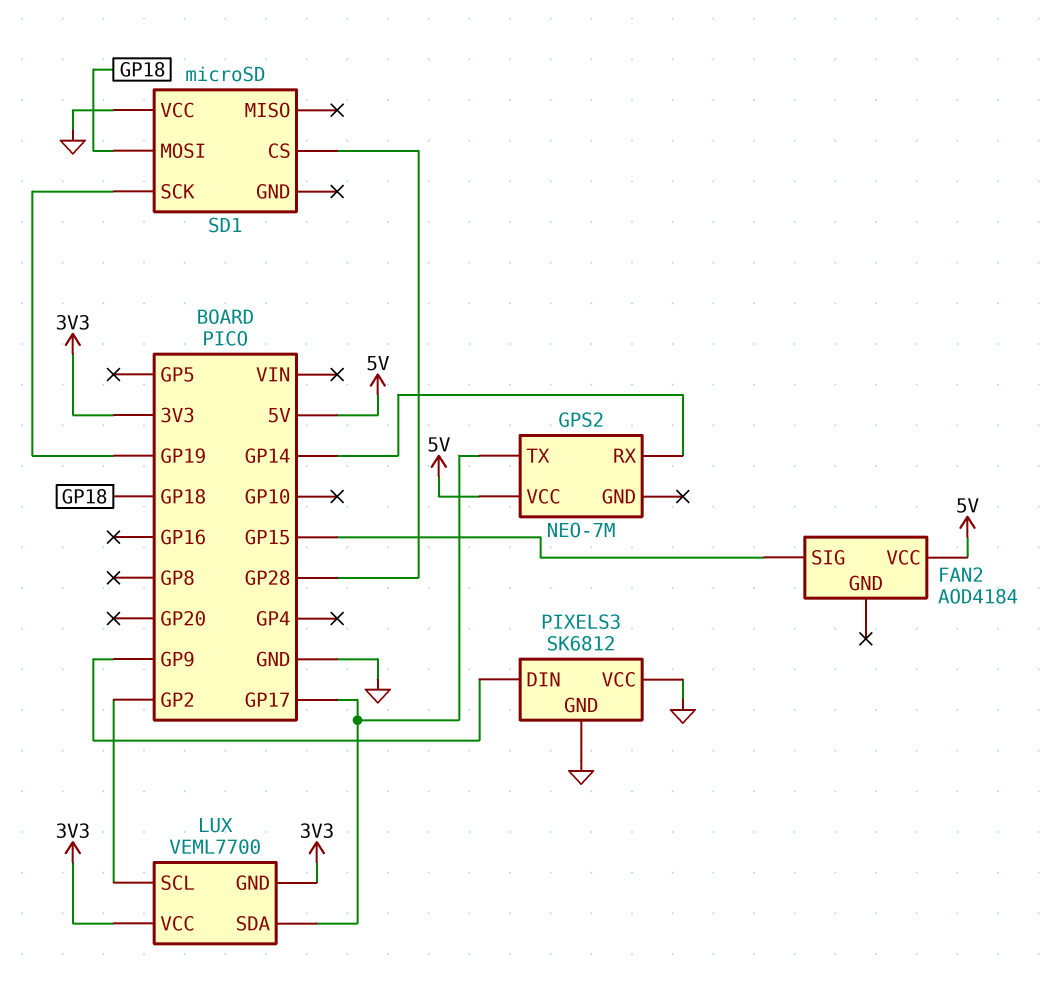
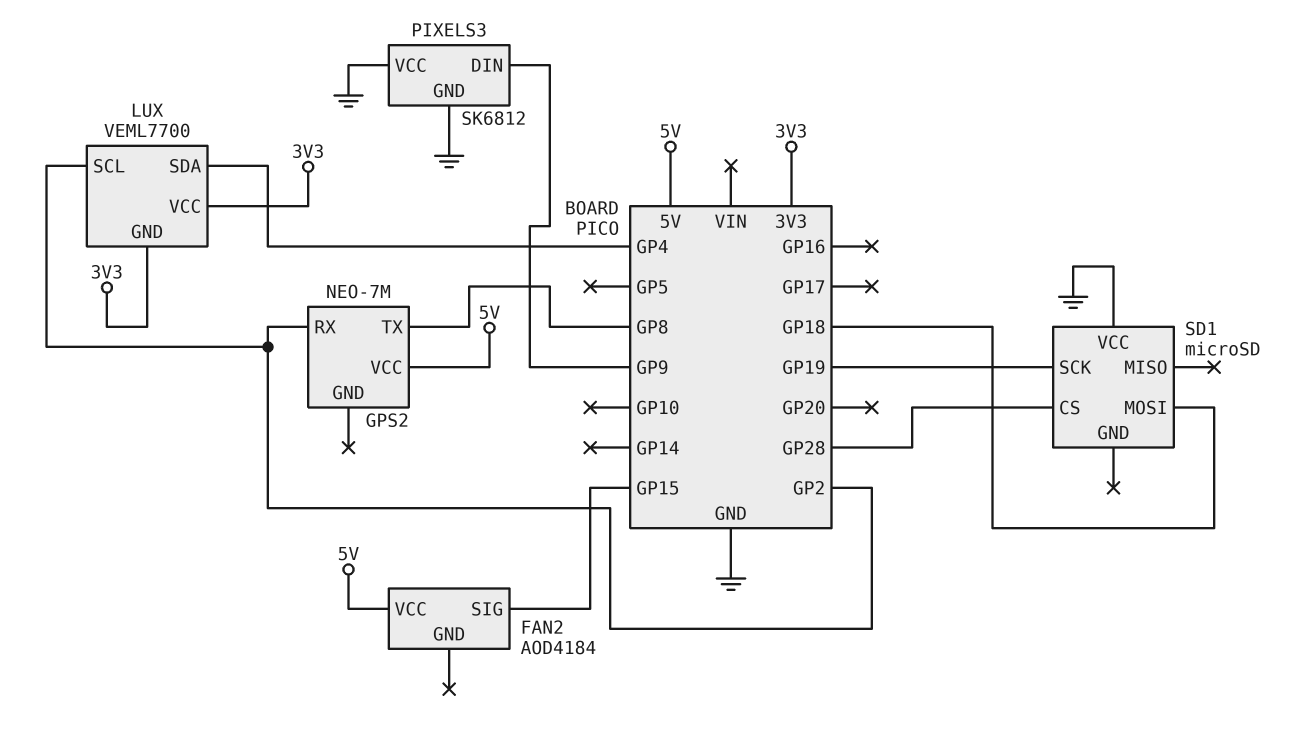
GPS2 pin RX: GP14 -> GP2
GPS2 pin TX: GP17 -> GP8
LUX pin SDA: GP17 -> GP4

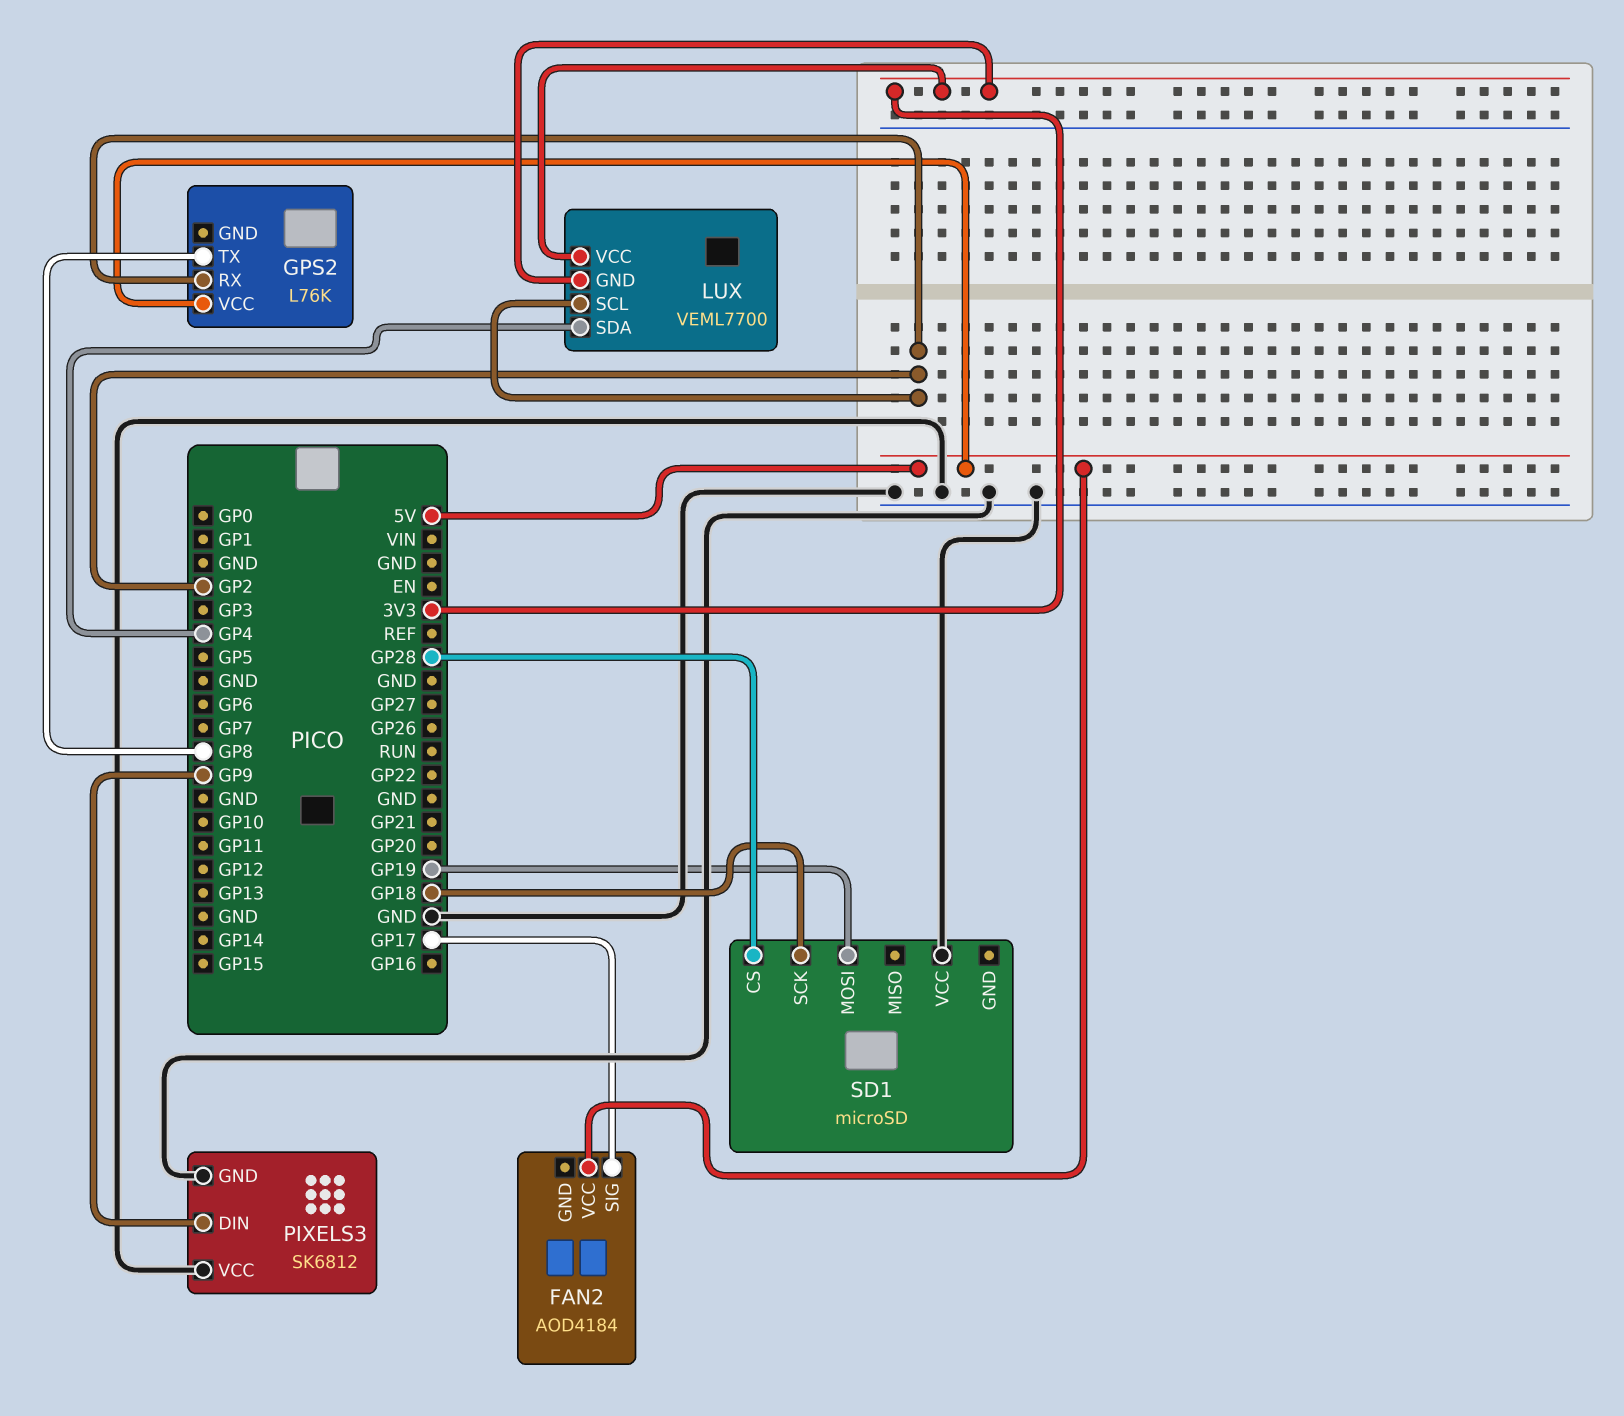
FAN2 pin SIG: GP15 -> GP17
GPS2: NEO-7M -> L76K
SD1 pin MOSI: GP18 -> GP19
SD1 pin SCK: GP19 -> GP18

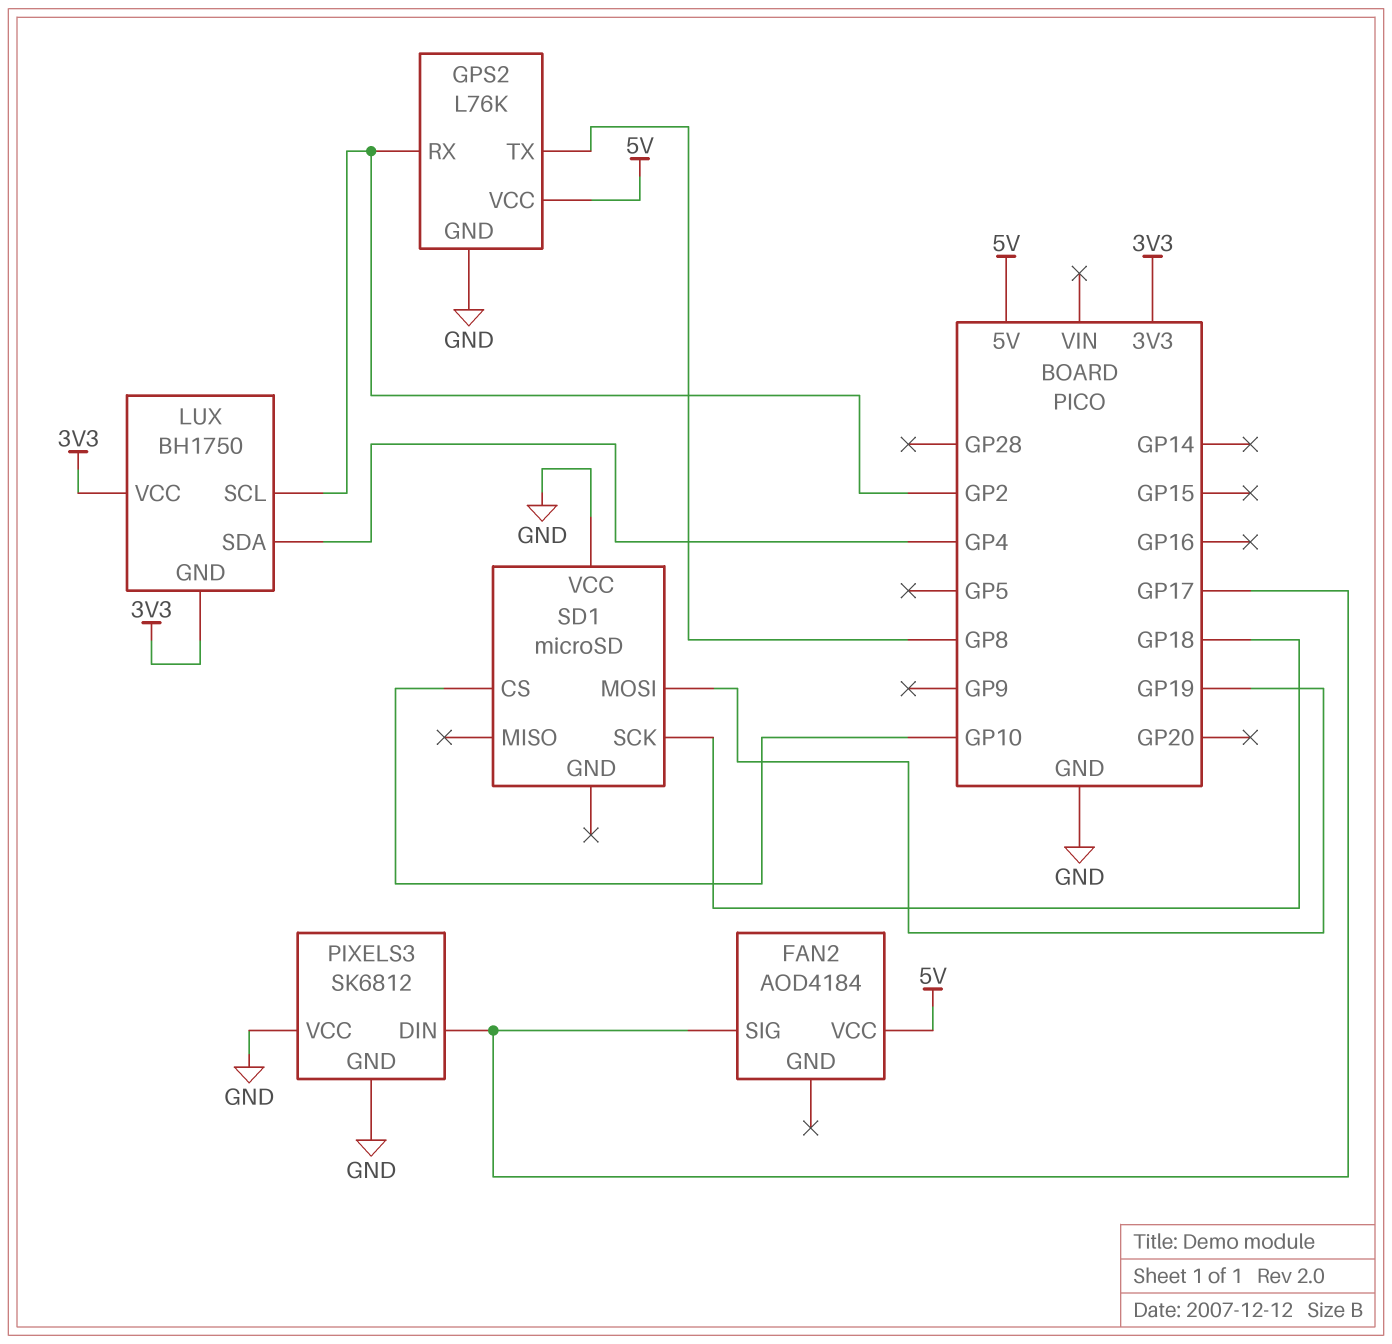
GPS2 pin GND: none -> GND
LUX: VEML7700 -> BH1750
PIXELS3 pin DIN: GP9 -> GP17
SD1 pin CS: GP28 -> GP10

